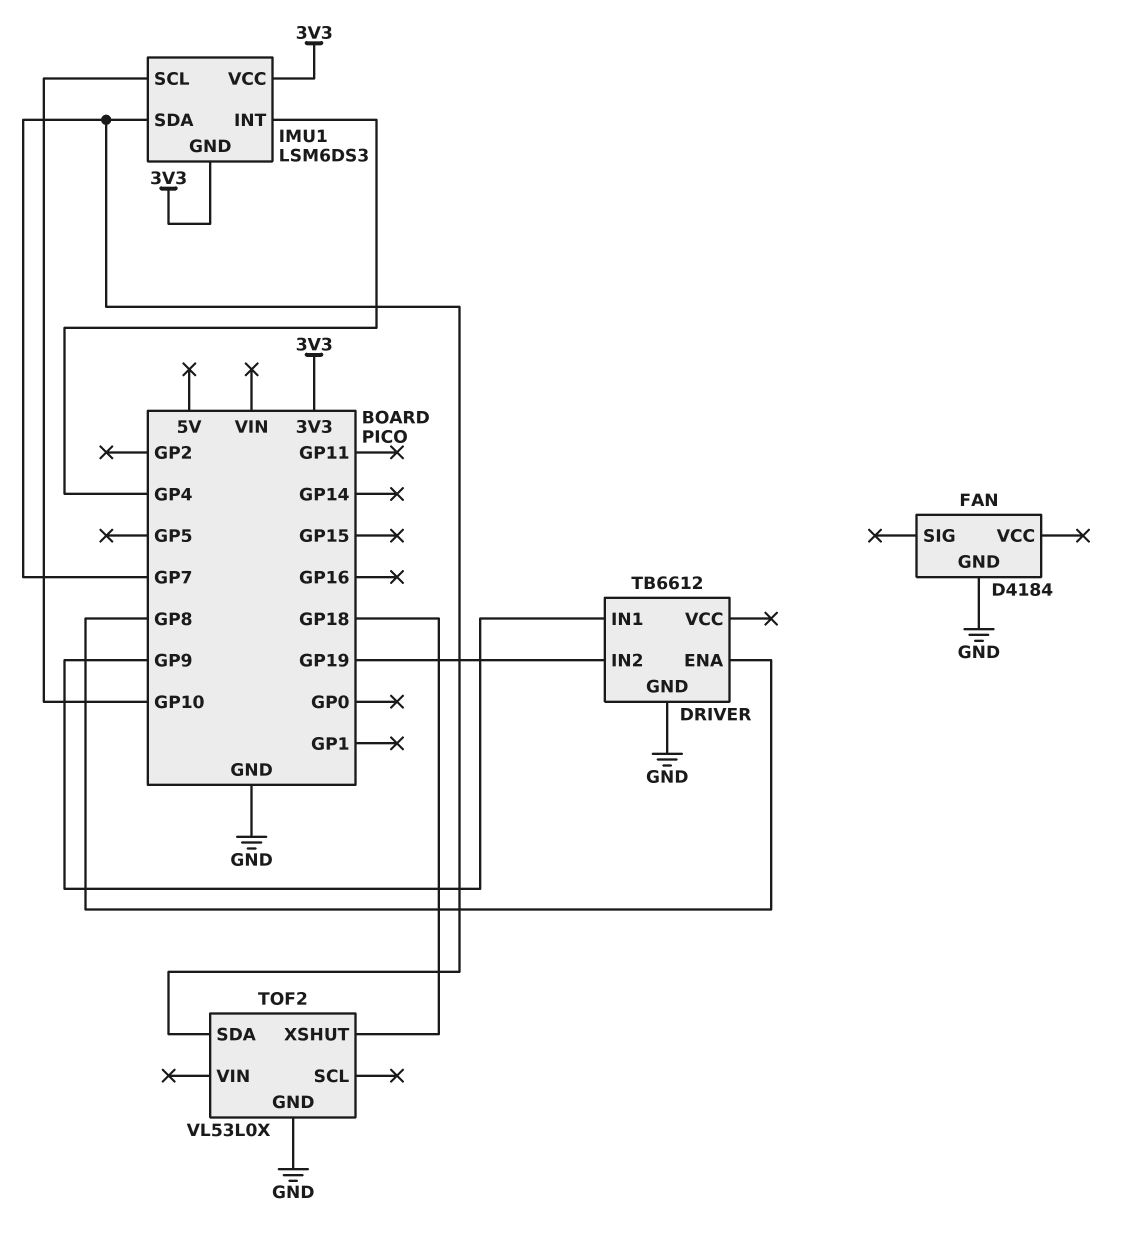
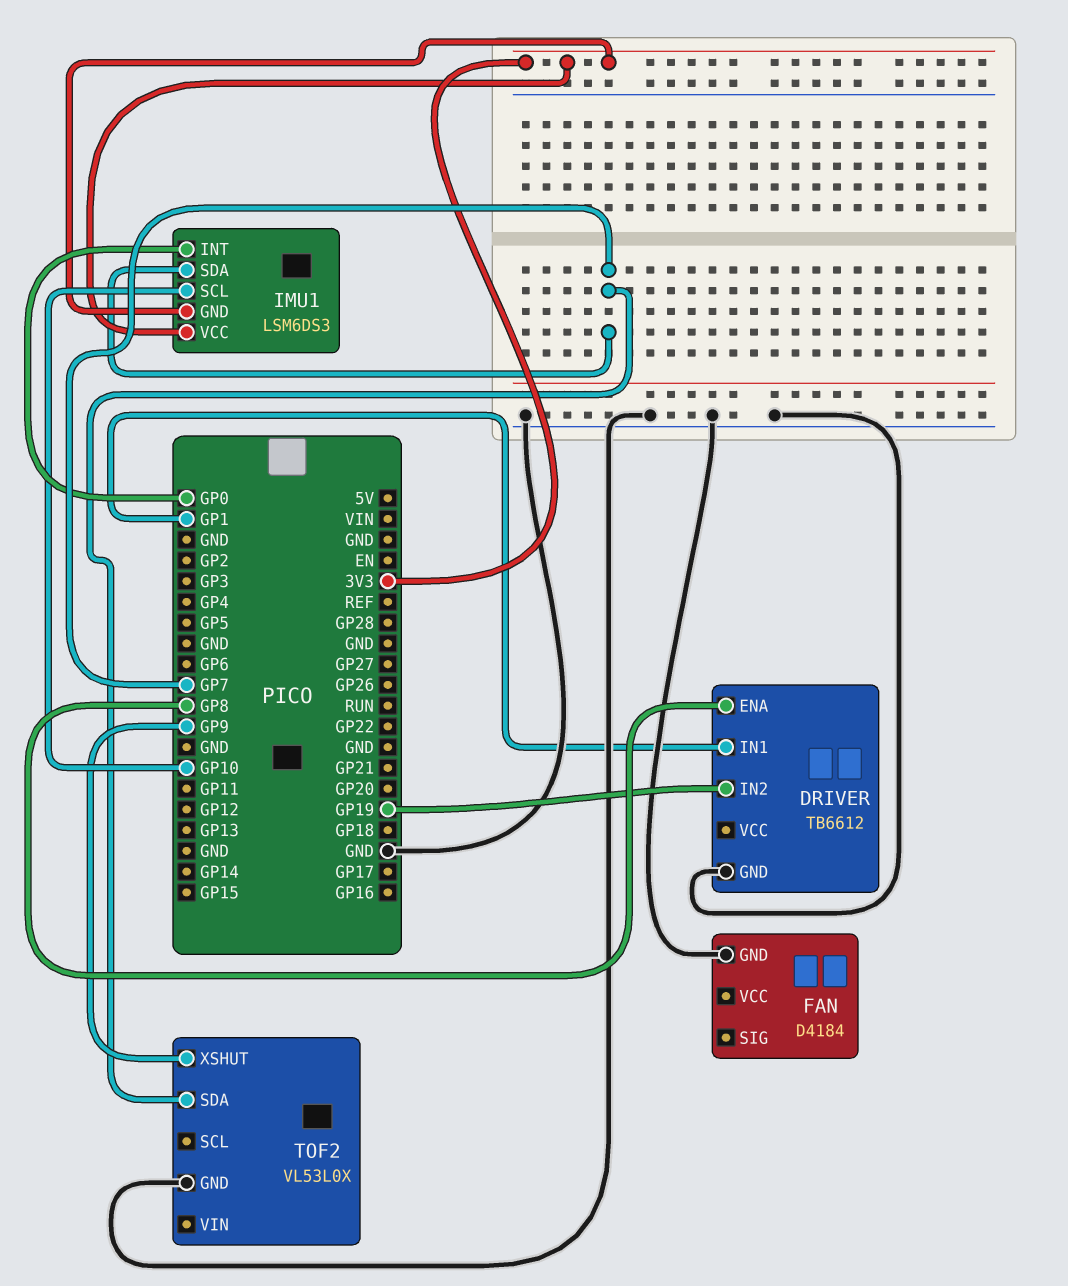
DRIVER pin IN1: GP9 -> GP1
IMU1 pin INT: GP4 -> GP0
TOF2 pin XSHUT: GP18 -> GP9

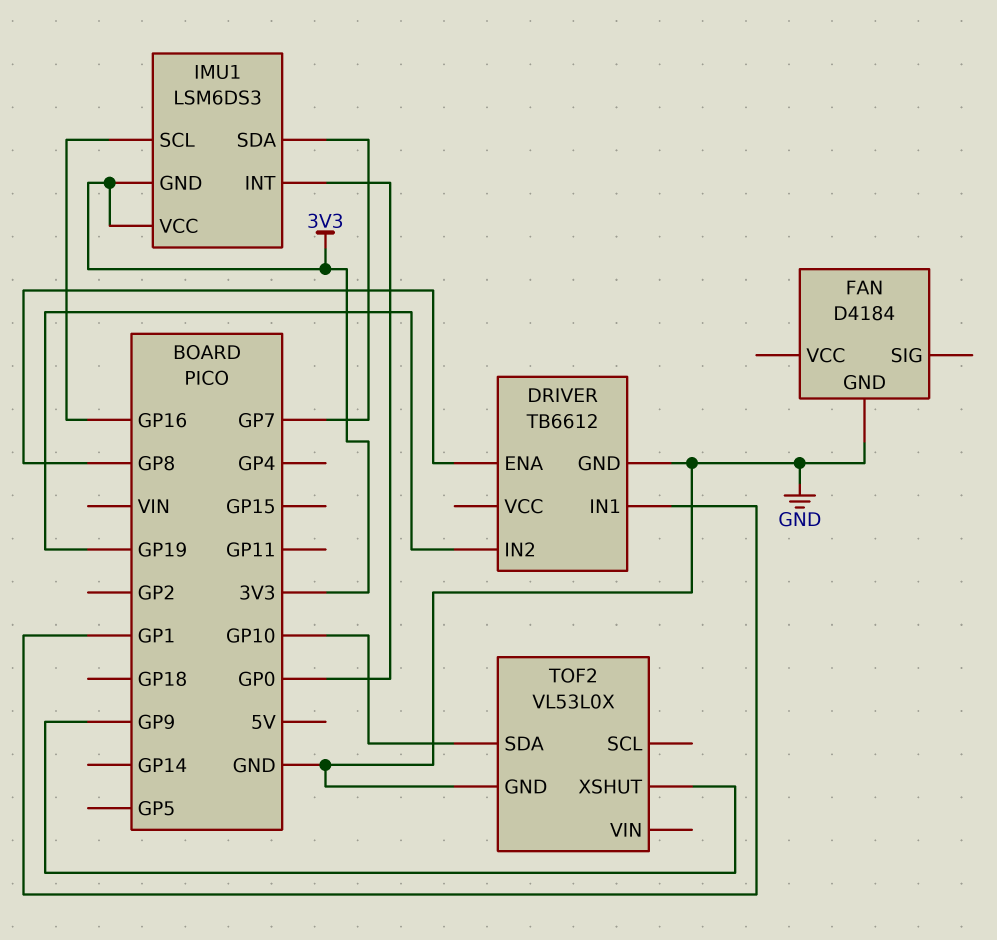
IMU1 pin SCL: GP10 -> GP16
TOF2 pin SDA: GP7 -> GP10

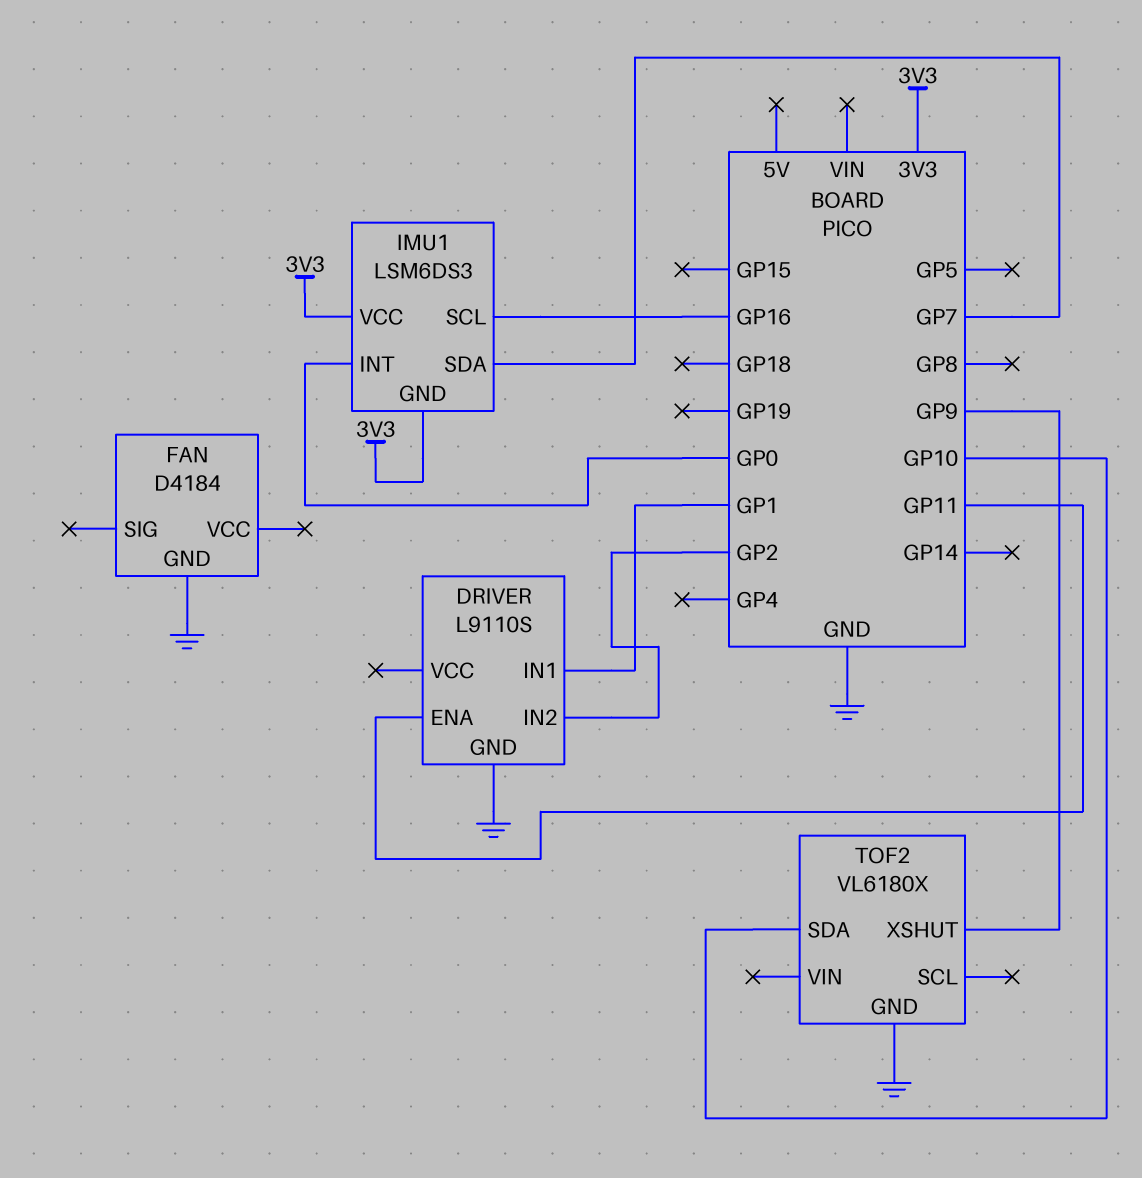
DRIVER: TB6612 -> L9110S
DRIVER pin ENA: GP8 -> GP11
DRIVER pin IN2: GP19 -> GP2
TOF2: VL53L0X -> VL6180X

